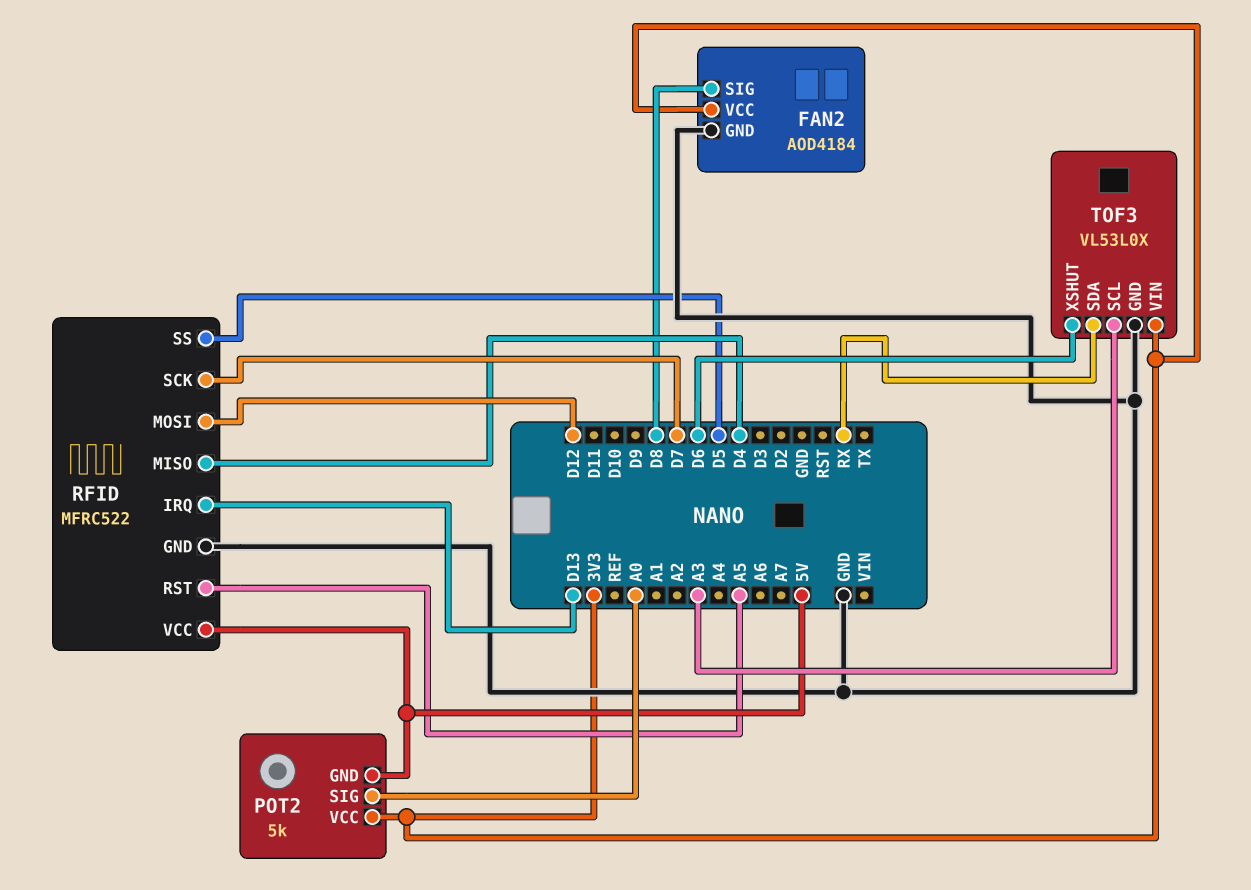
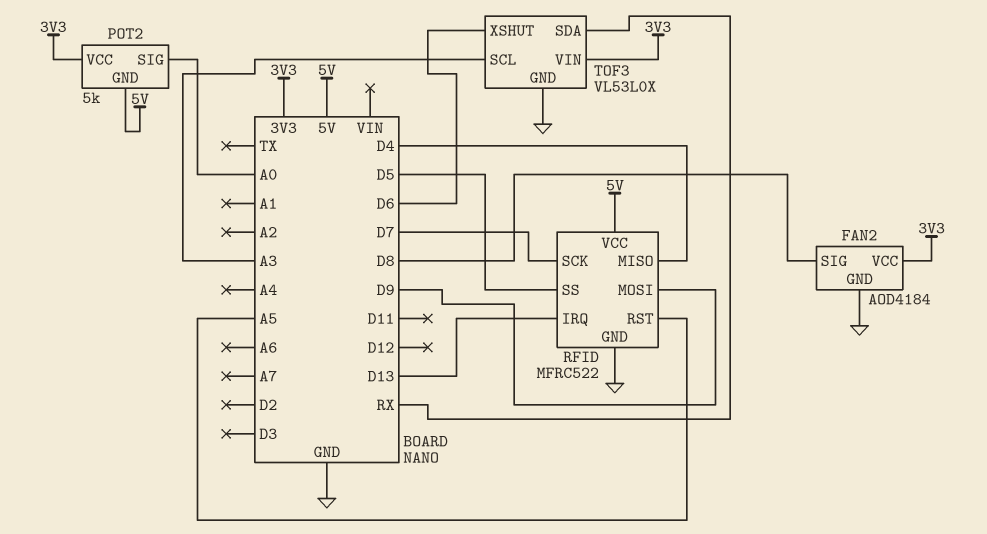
RFID pin MOSI: D12 -> D9

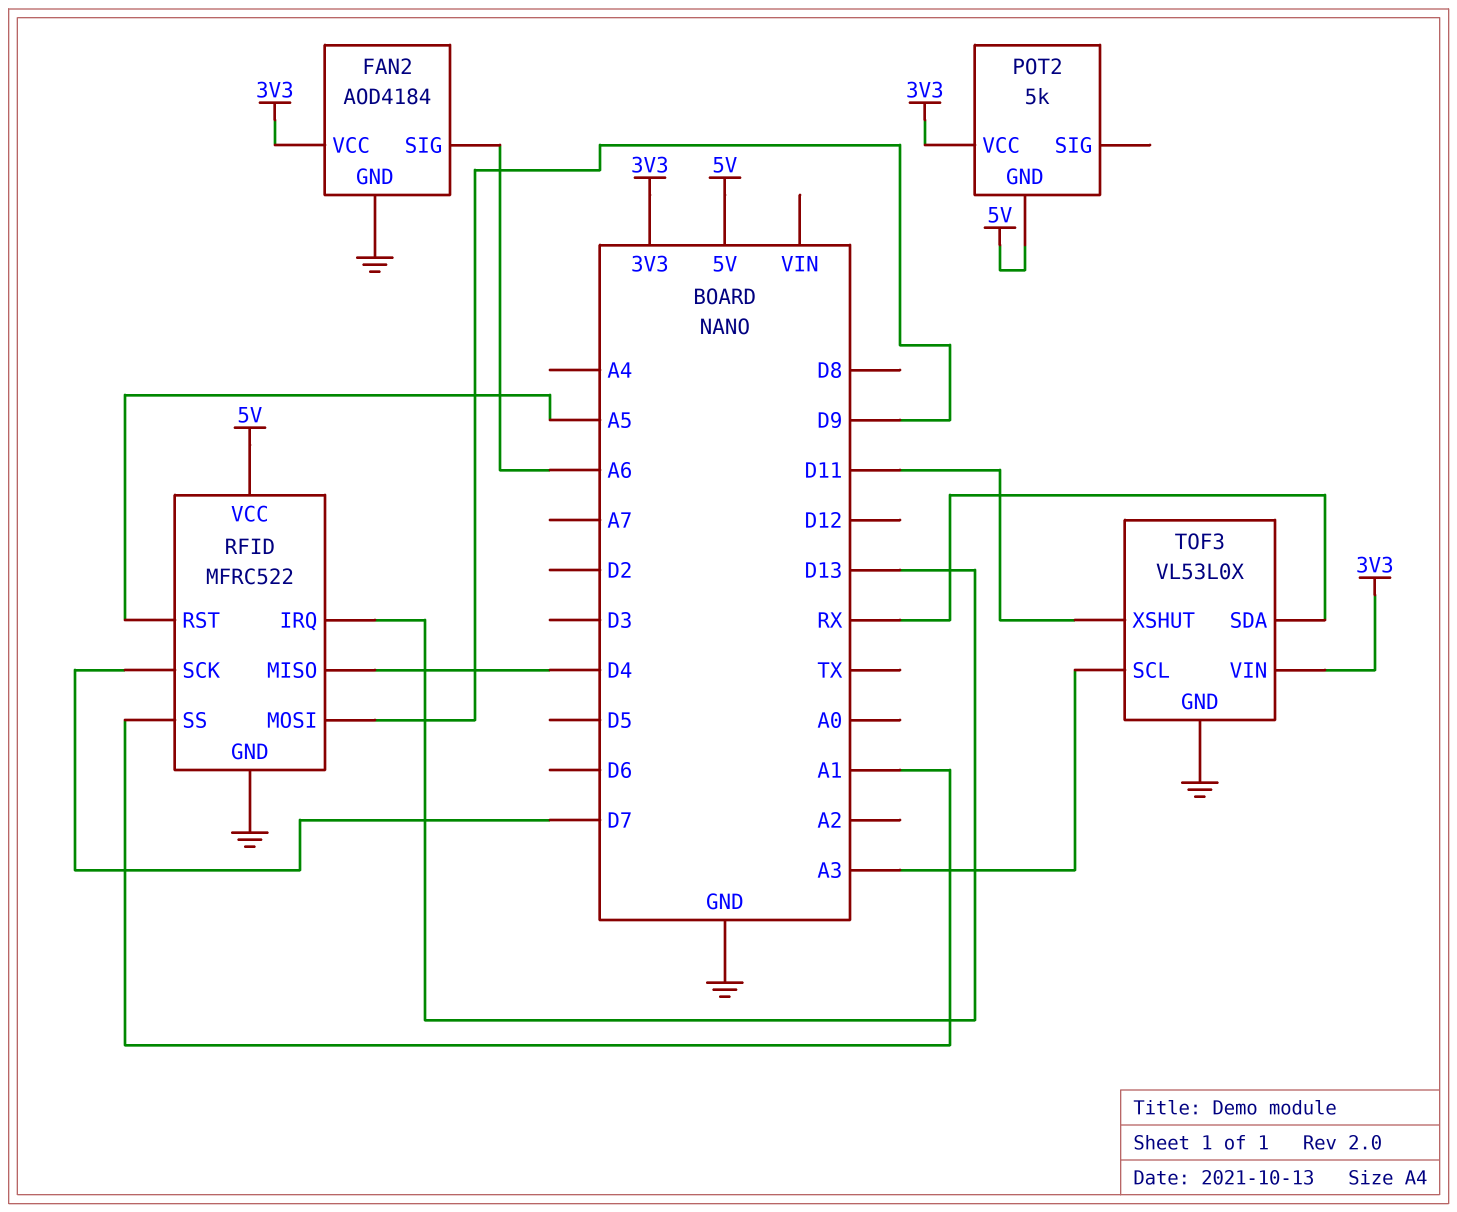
FAN2 pin SIG: D8 -> A6
POT2 pin SIG: A0 -> none
RFID pin SS: D5 -> A1
TOF3 pin XSHUT: D6 -> D11

